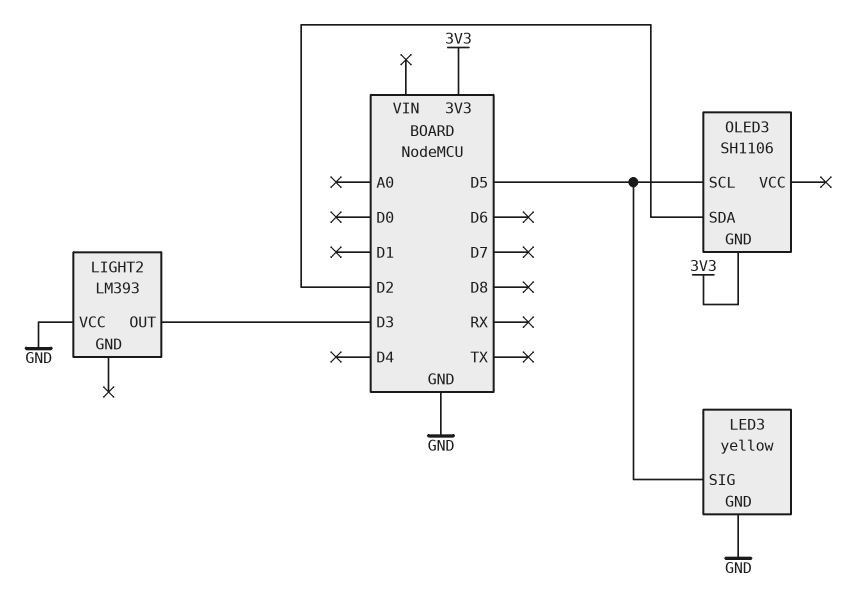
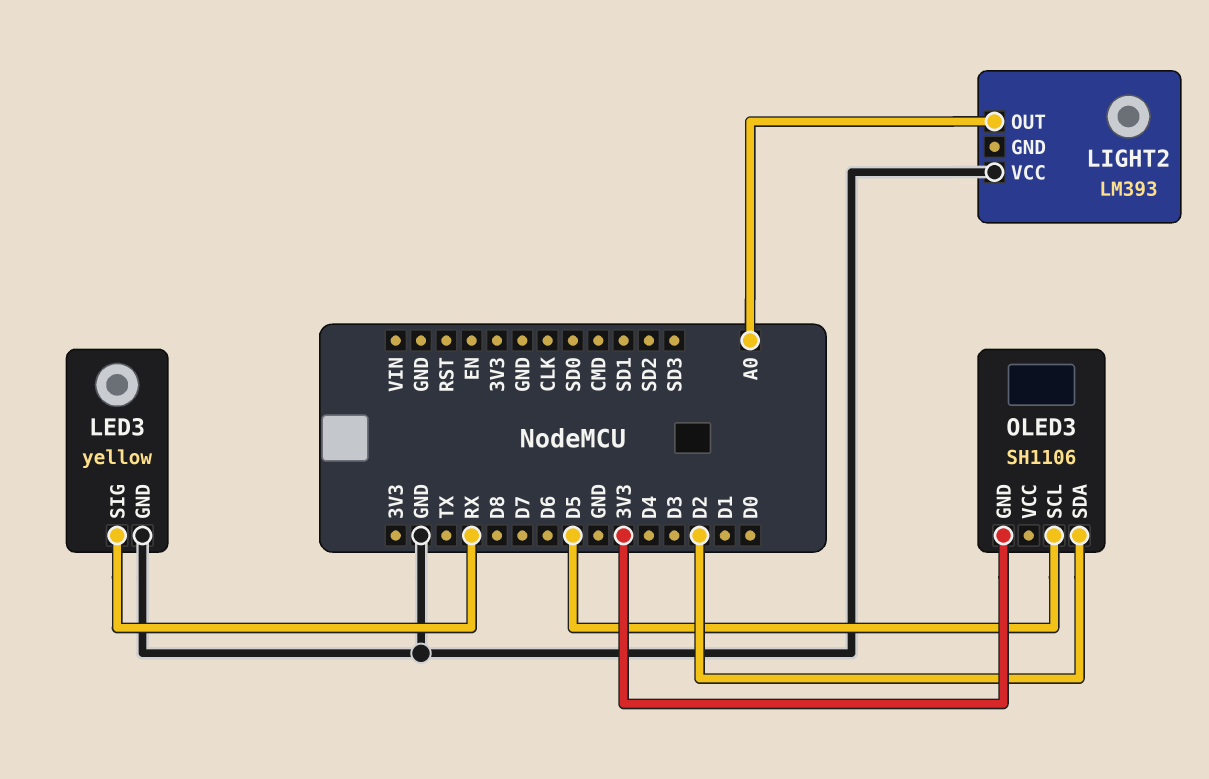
LED3 pin SIG: D5 -> RX
LIGHT2 pin OUT: D3 -> A0

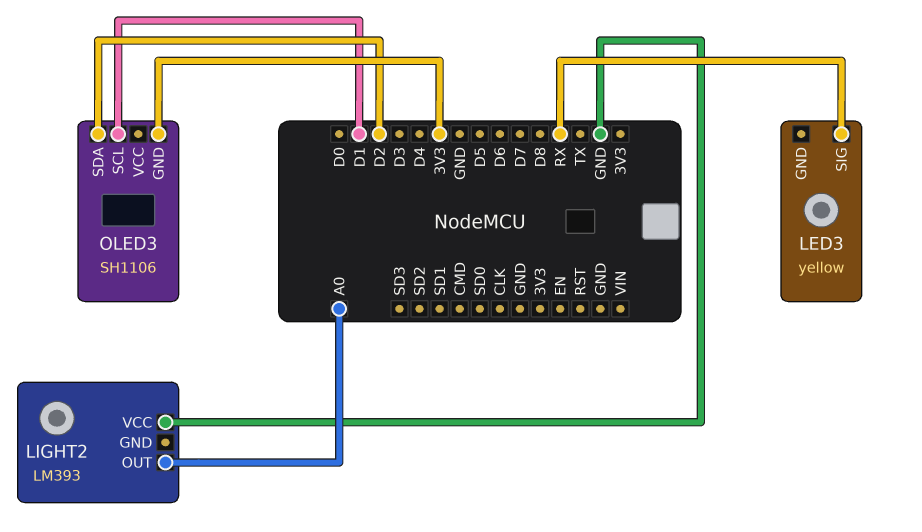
LED3 pin GND: GND -> none
OLED3 pin SCL: D5 -> D1

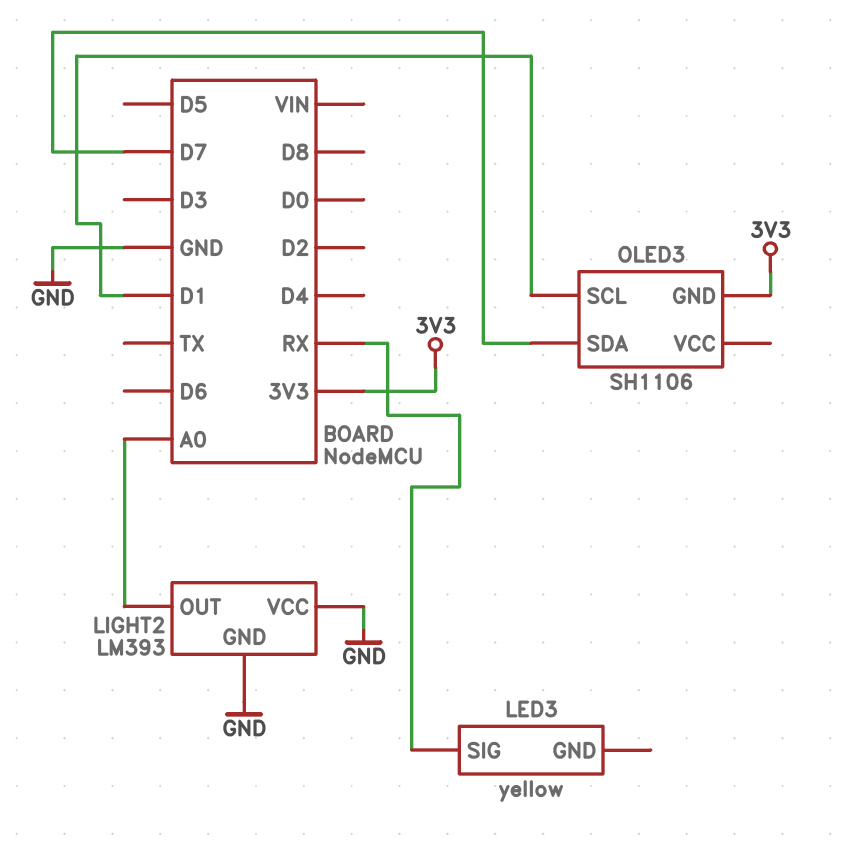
LIGHT2 pin GND: none -> GND
OLED3 pin SDA: D2 -> D7

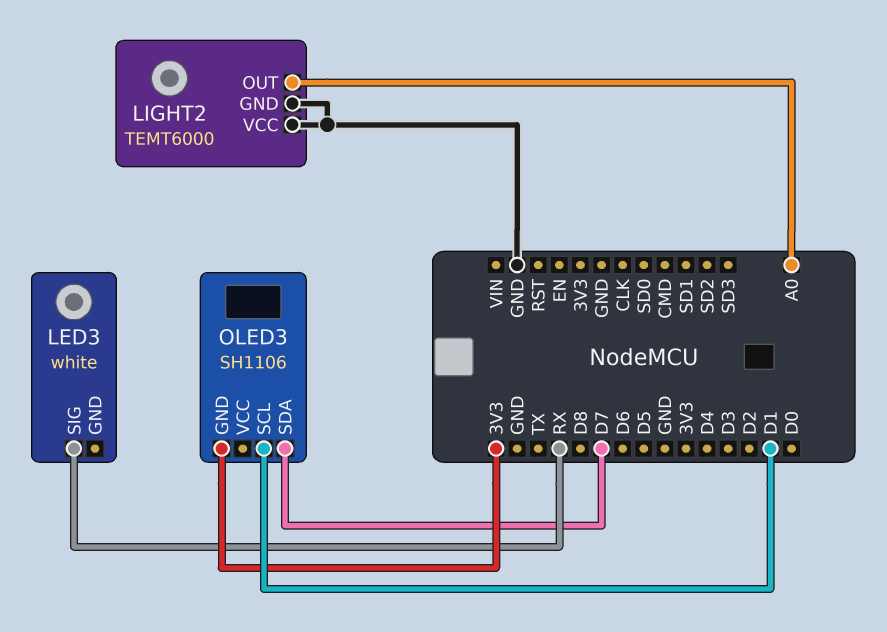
LED3: yellow -> white
LIGHT2: LM393 -> TEMT6000

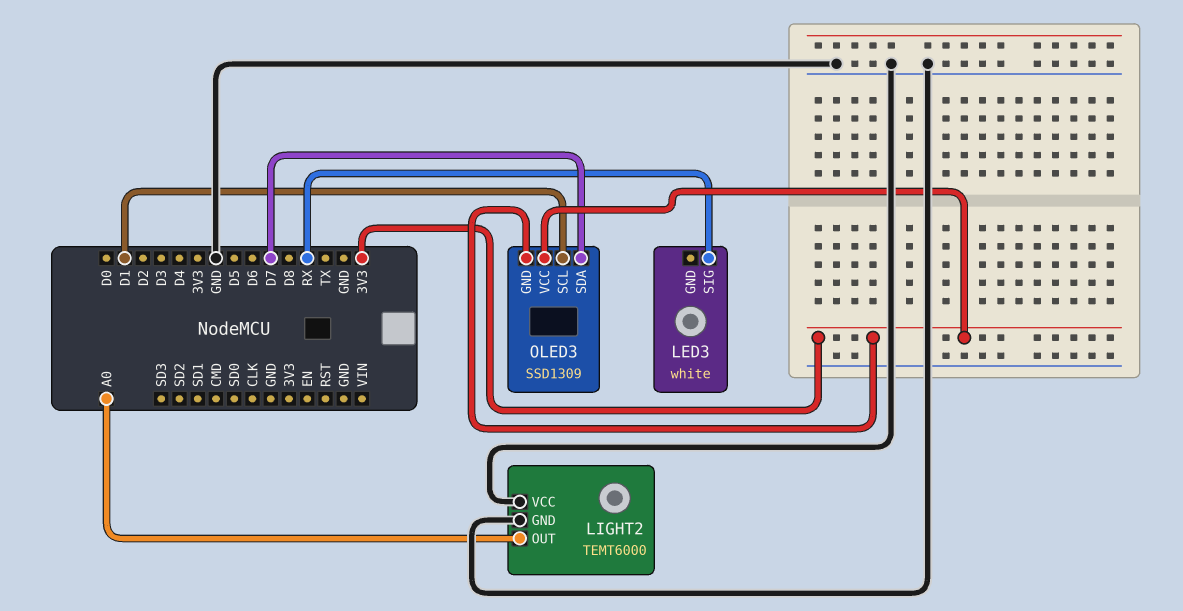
OLED3: SH1106 -> SSD1309
OLED3 pin VCC: none -> 3V3

